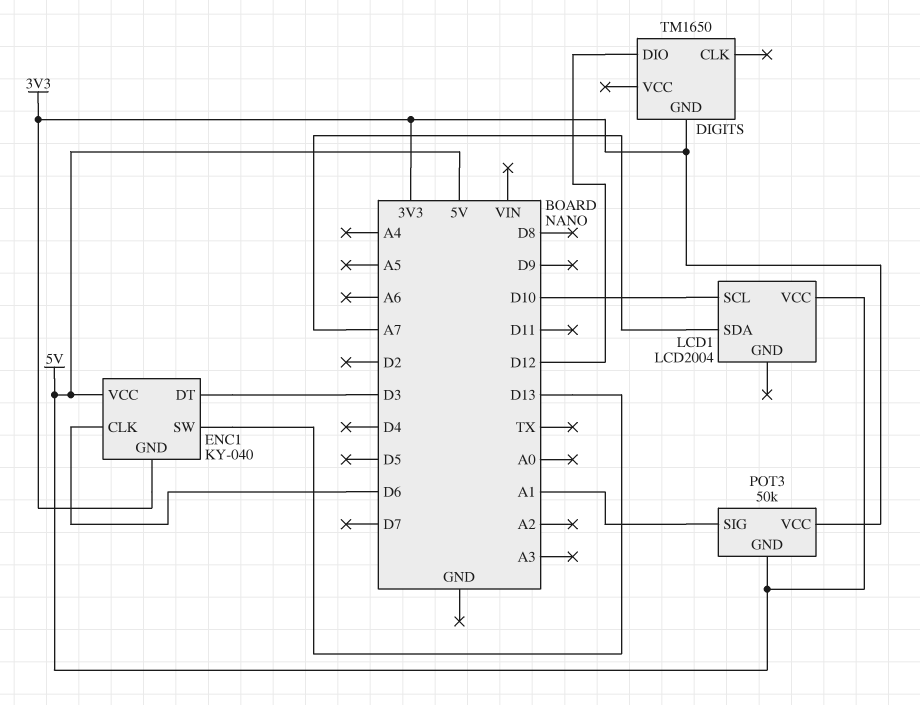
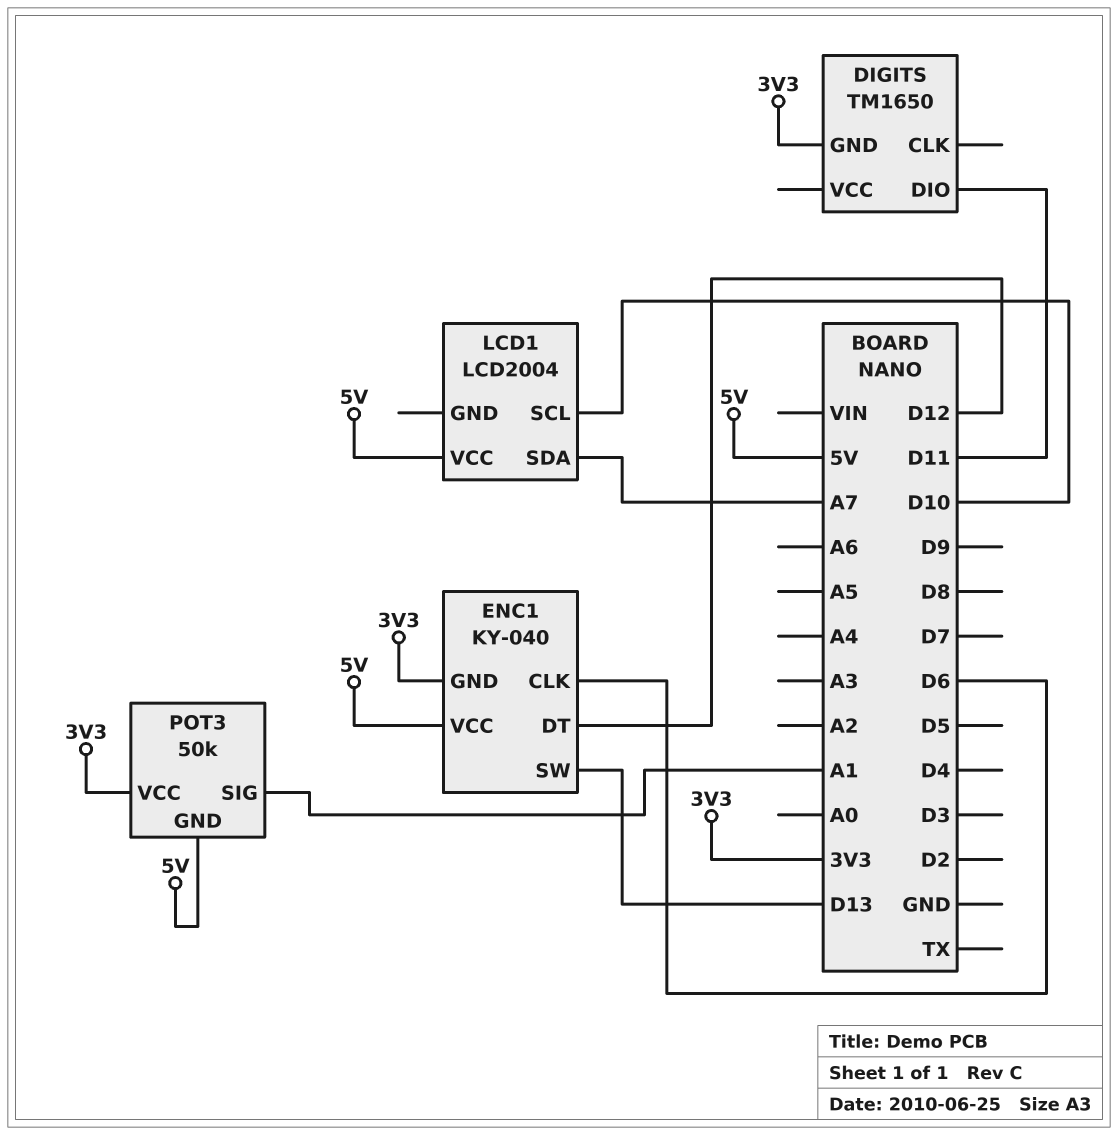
DIGITS pin DIO: D12 -> D11
ENC1 pin DT: D3 -> D12

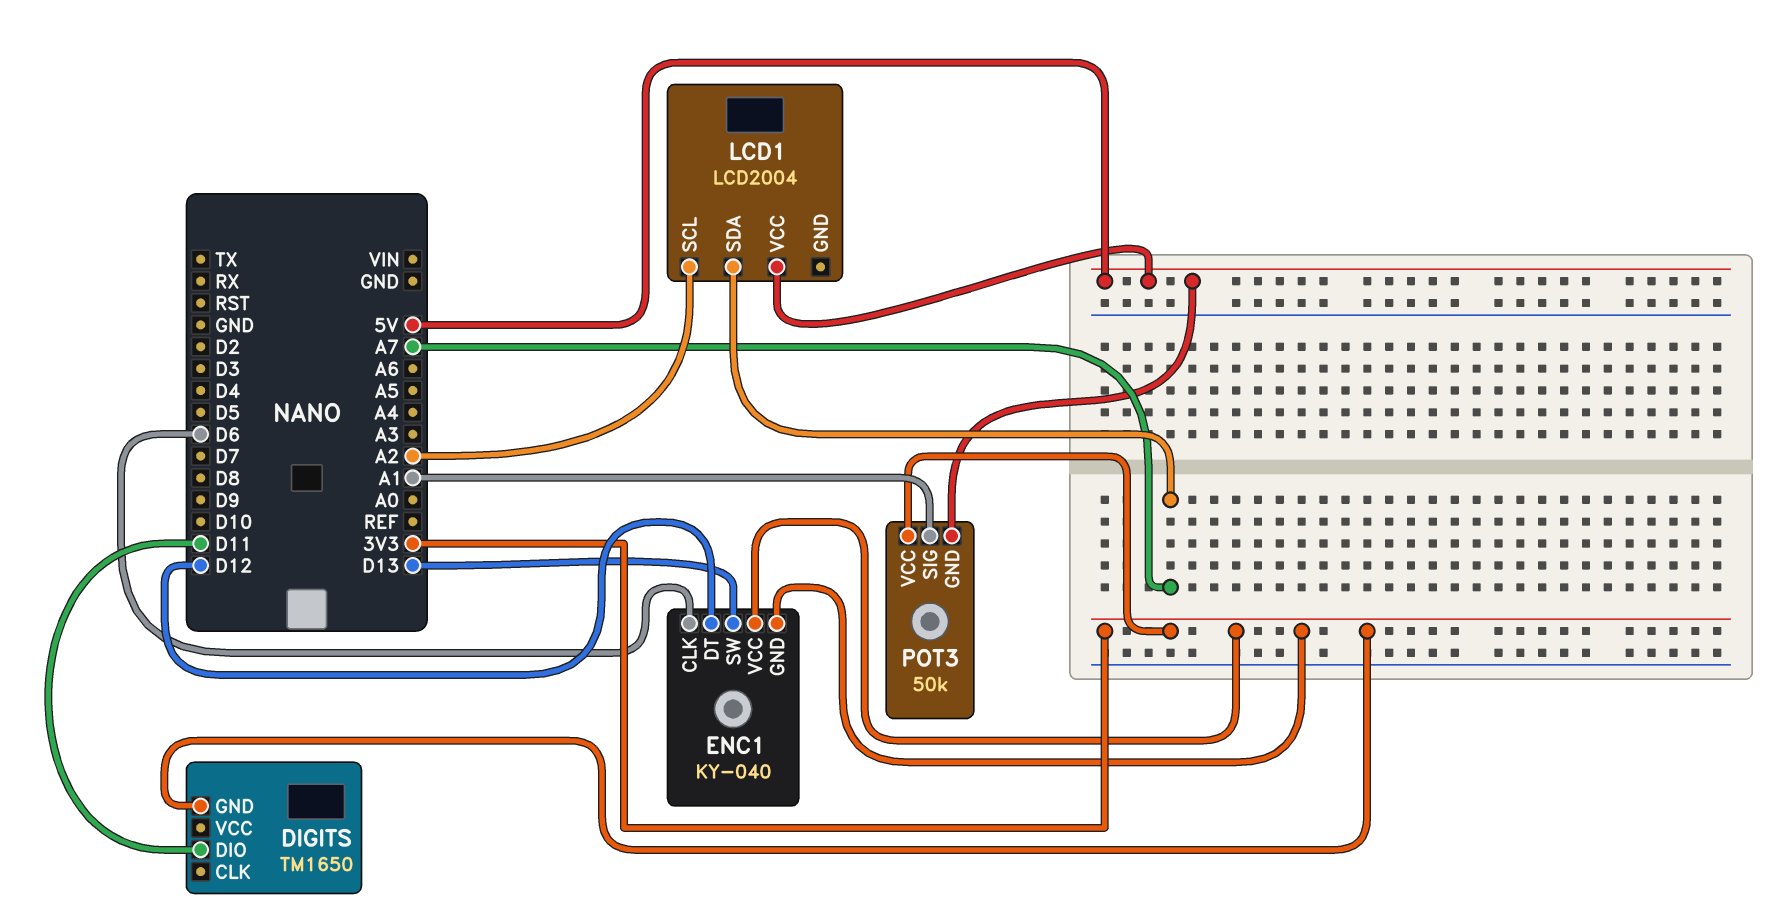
ENC1 pin VCC: 5V -> 3V3
LCD1 pin SCL: D10 -> A2

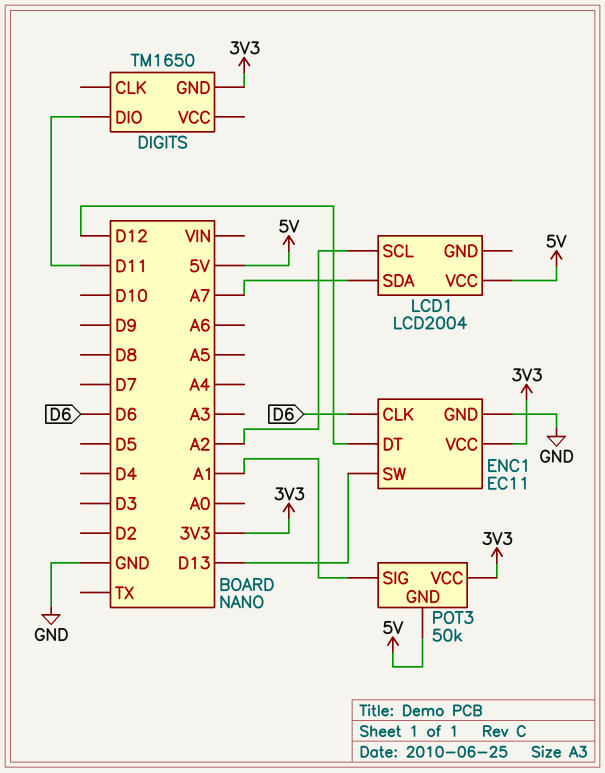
ENC1: KY-040 -> EC11
ENC1 pin GND: 3V3 -> GND

